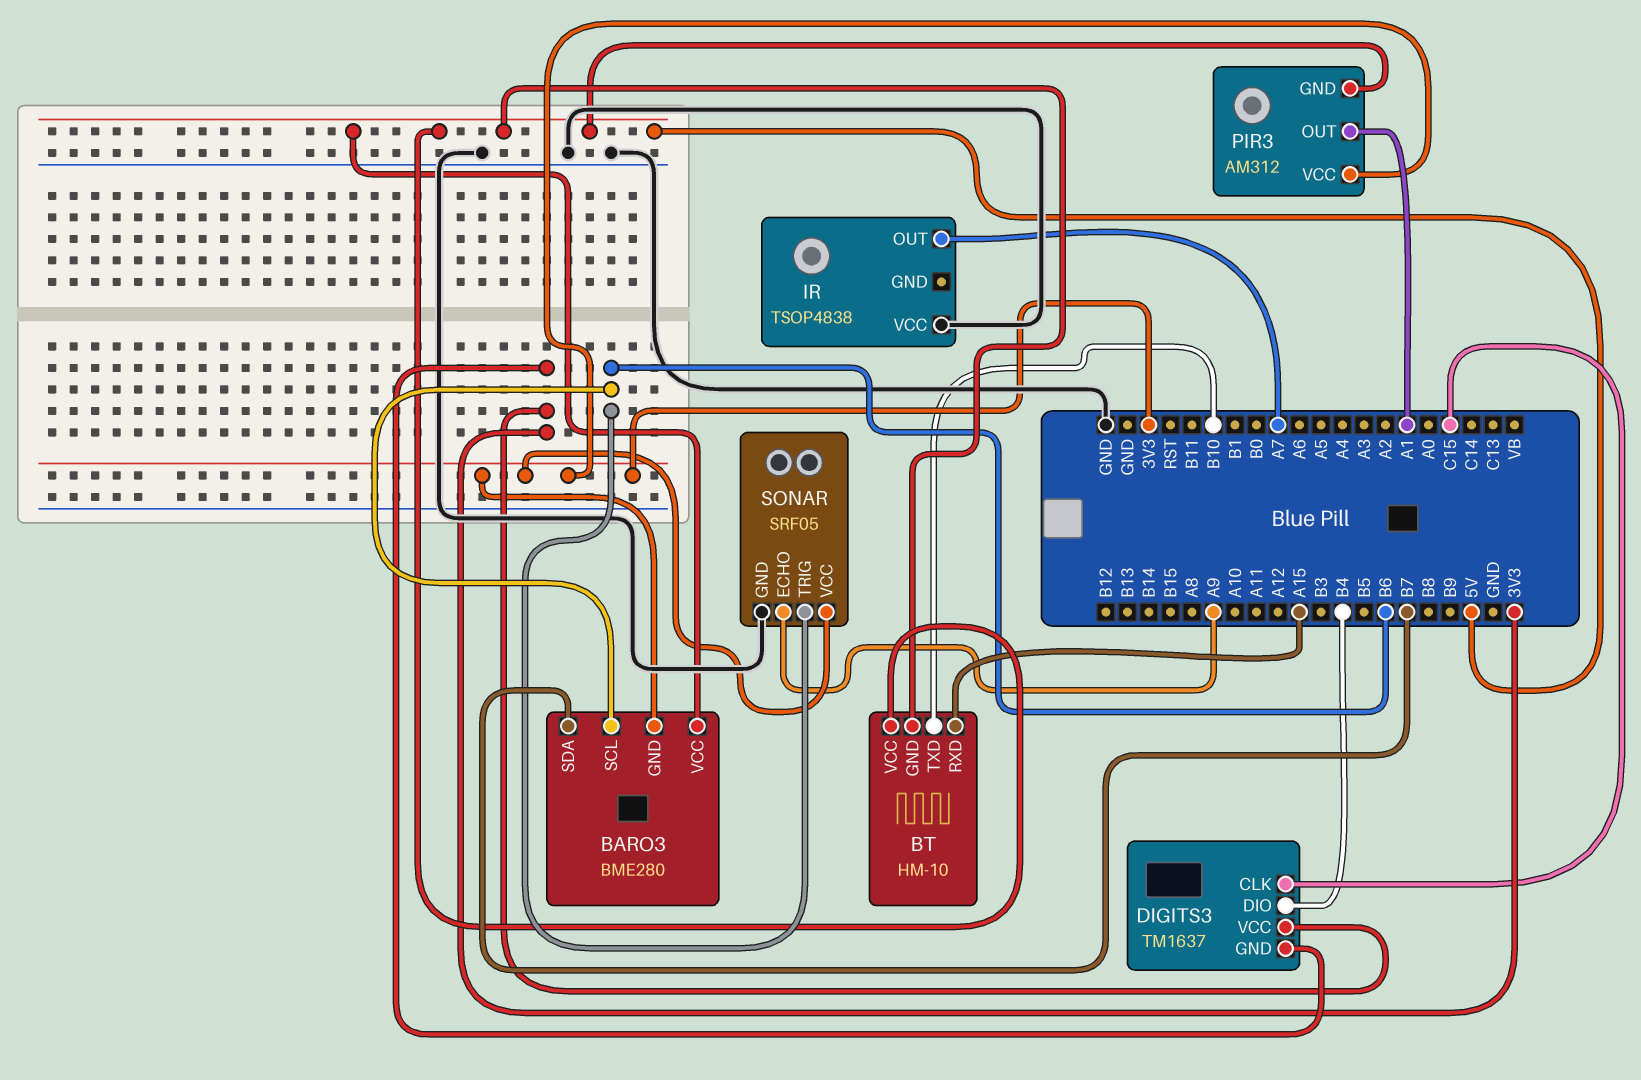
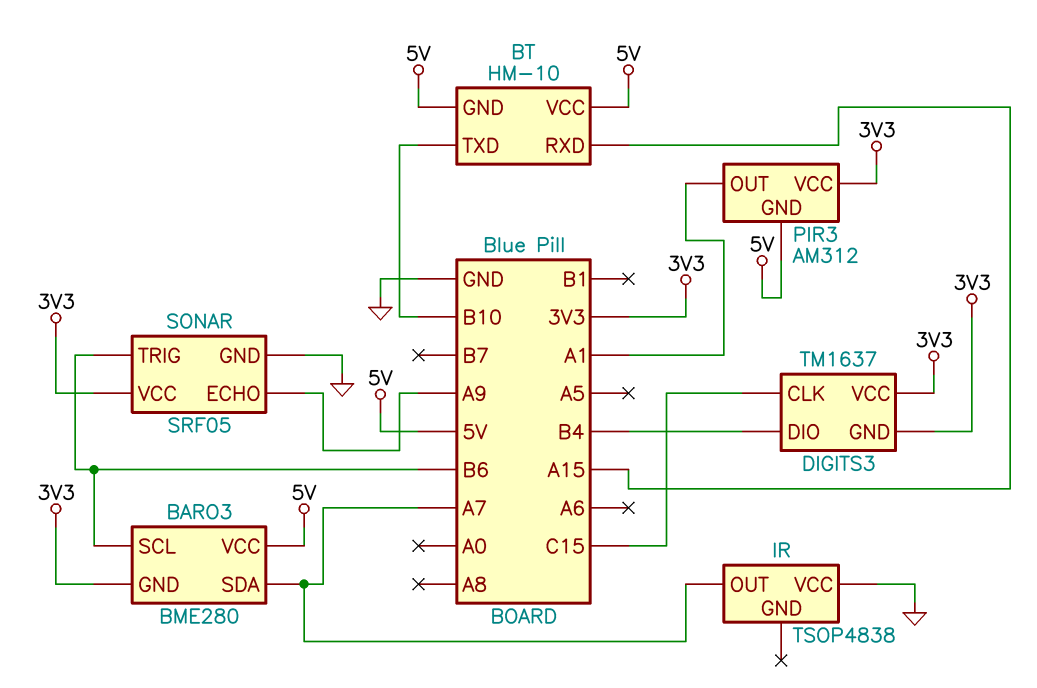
BARO3 pin SDA: B7 -> A7

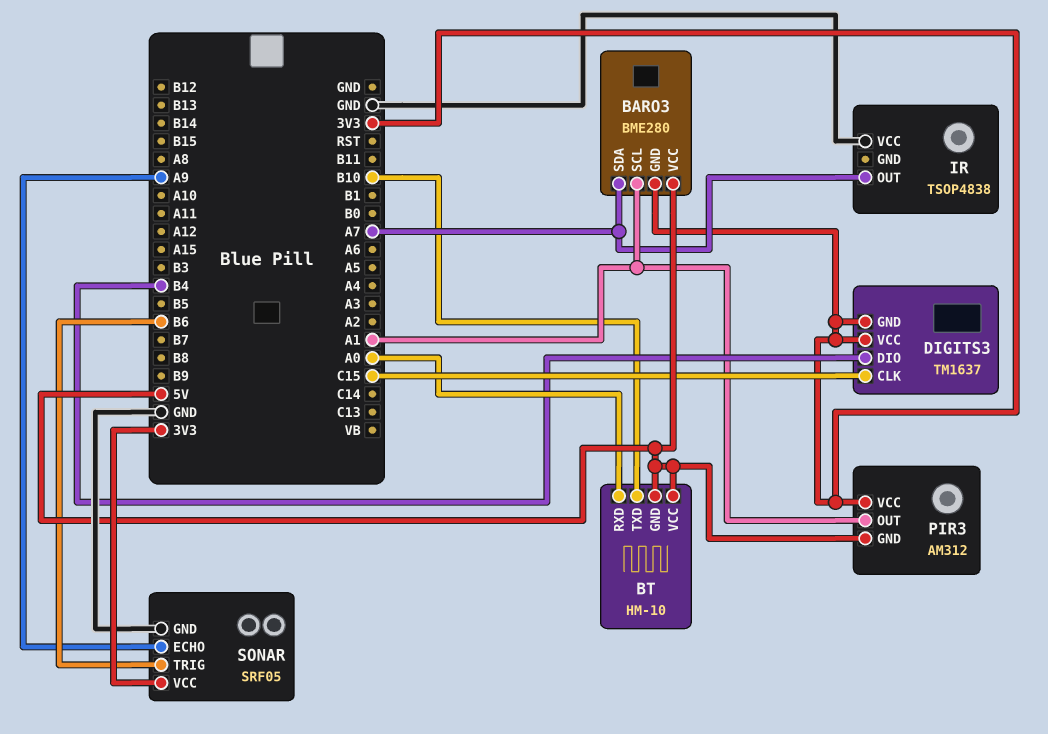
BARO3 pin SCL: B6 -> A1
BT pin RXD: A15 -> A0

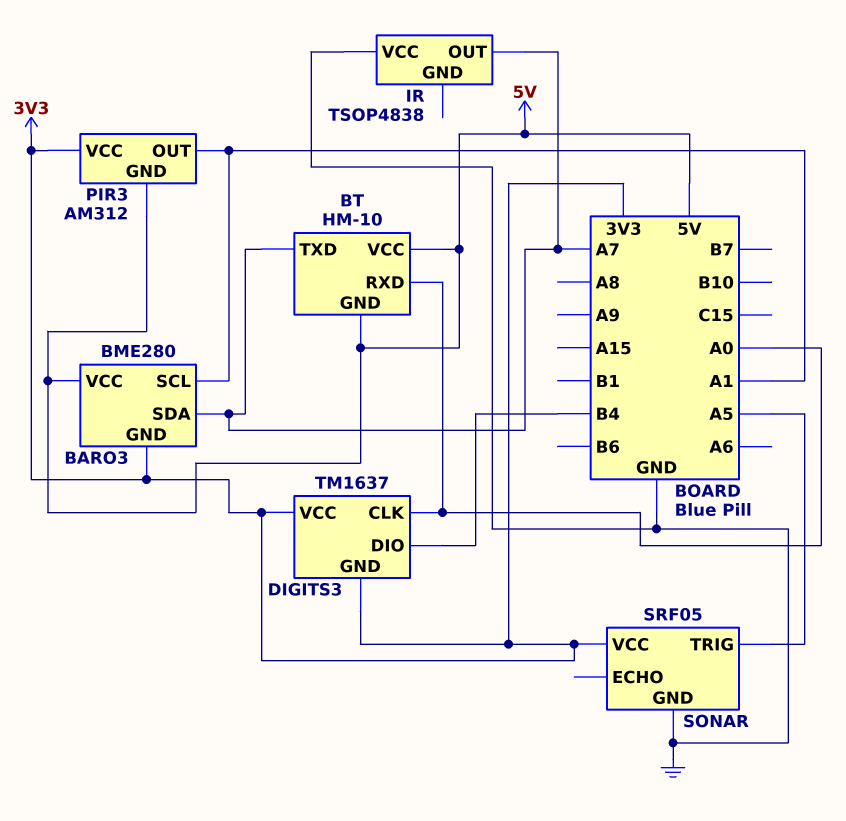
BT pin TXD: B10 -> A7
DIGITS3 pin CLK: C15 -> A0
SONAR pin ECHO: A9 -> none
SONAR pin TRIG: B6 -> A5

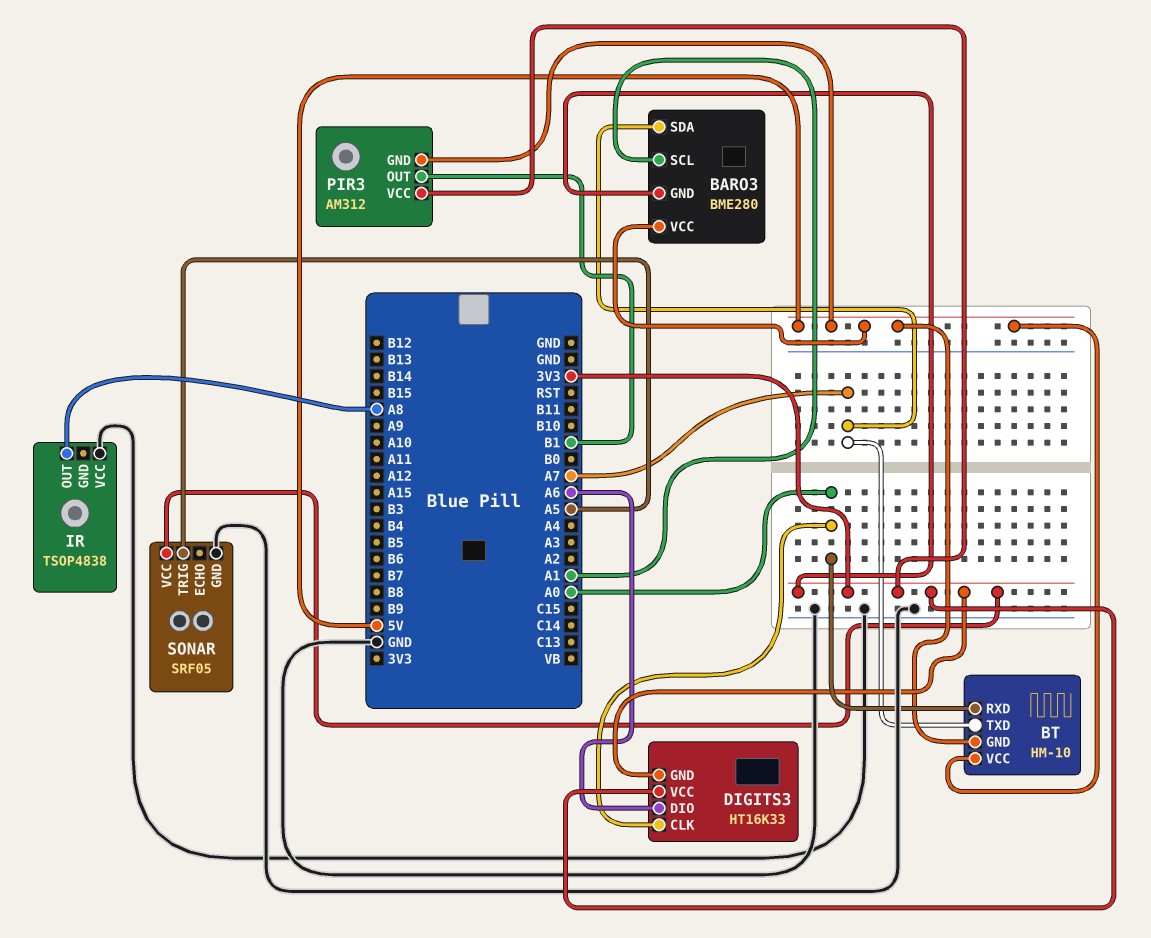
DIGITS3: TM1637 -> HT16K33
DIGITS3 pin DIO: B4 -> A6
IR pin OUT: A7 -> A8
PIR3 pin OUT: A1 -> B1

